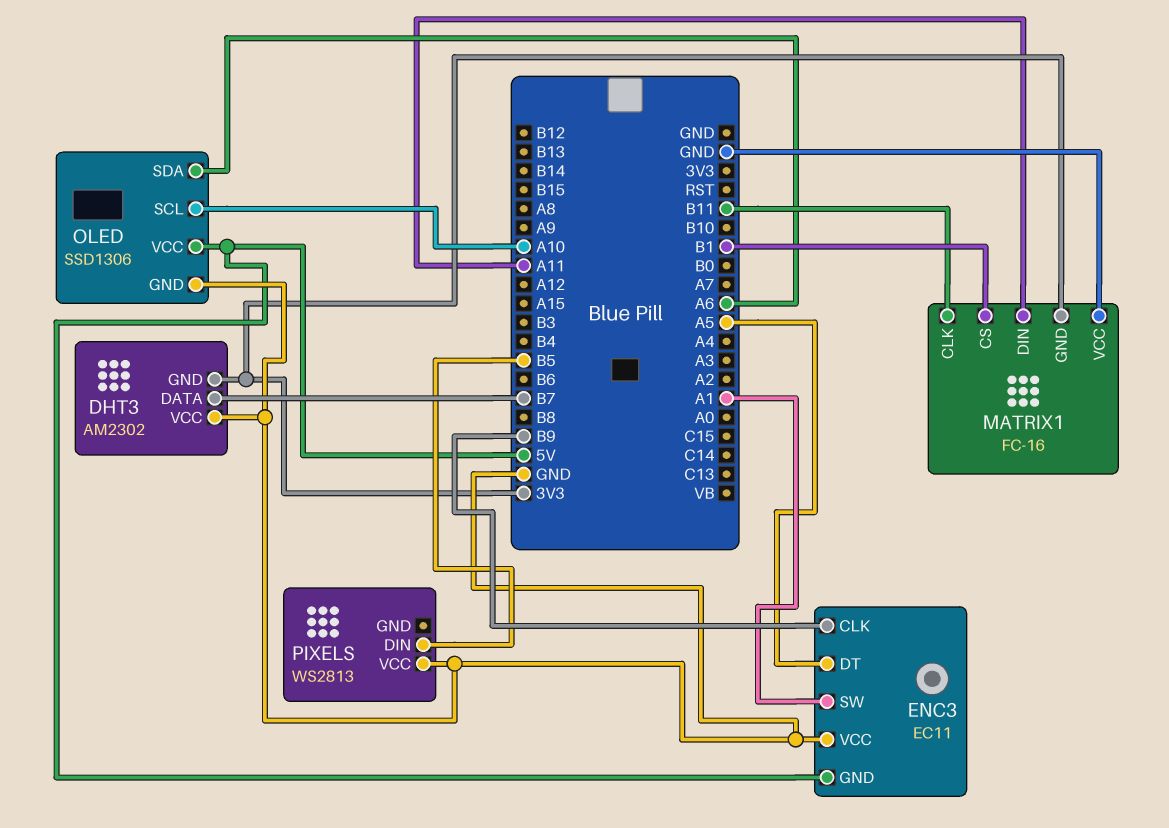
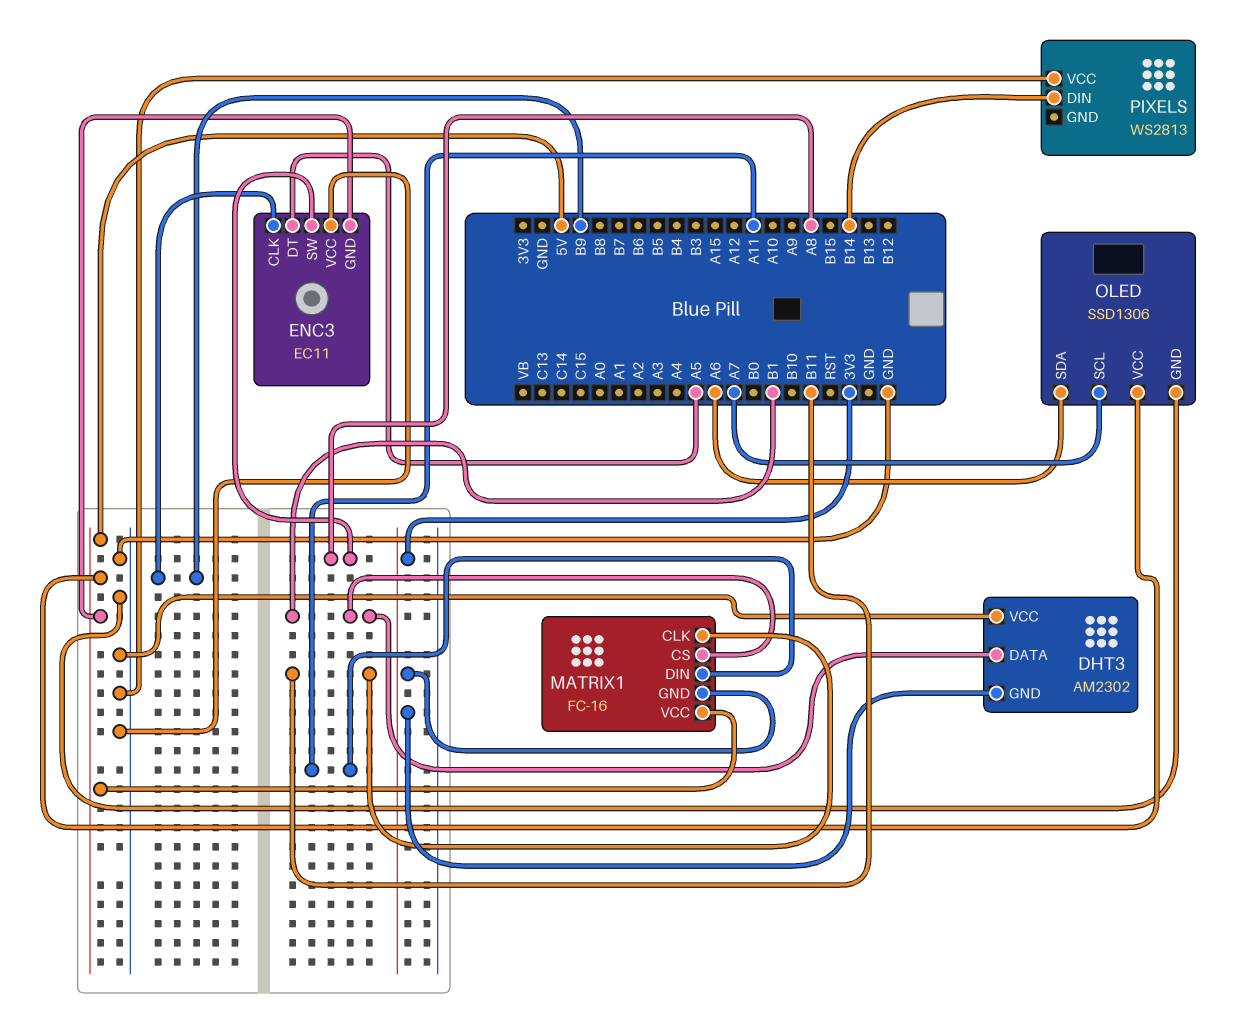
DHT3 pin DATA: B7 -> B1
ENC3 pin SW: A1 -> A8
MATRIX1 pin VCC: GND -> 5V
OLED pin SCL: A10 -> A7
PIXELS pin DIN: B5 -> B14

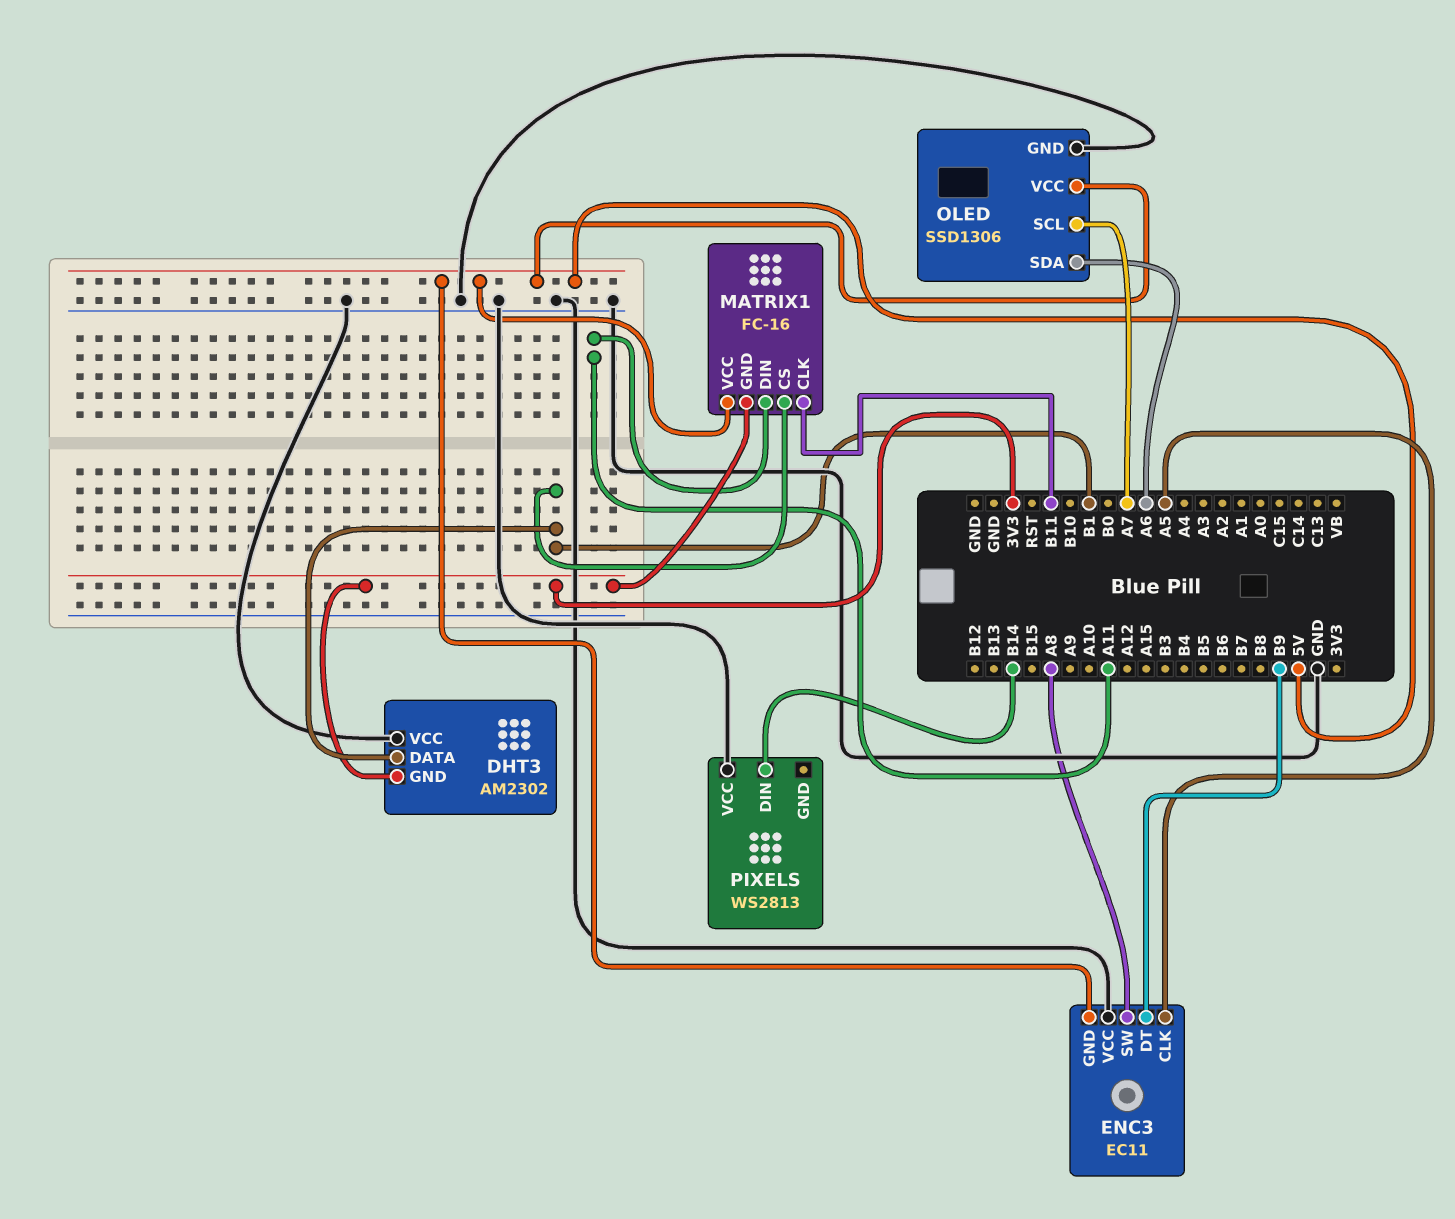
ENC3 pin CLK: B9 -> A5
ENC3 pin DT: A5 -> B9

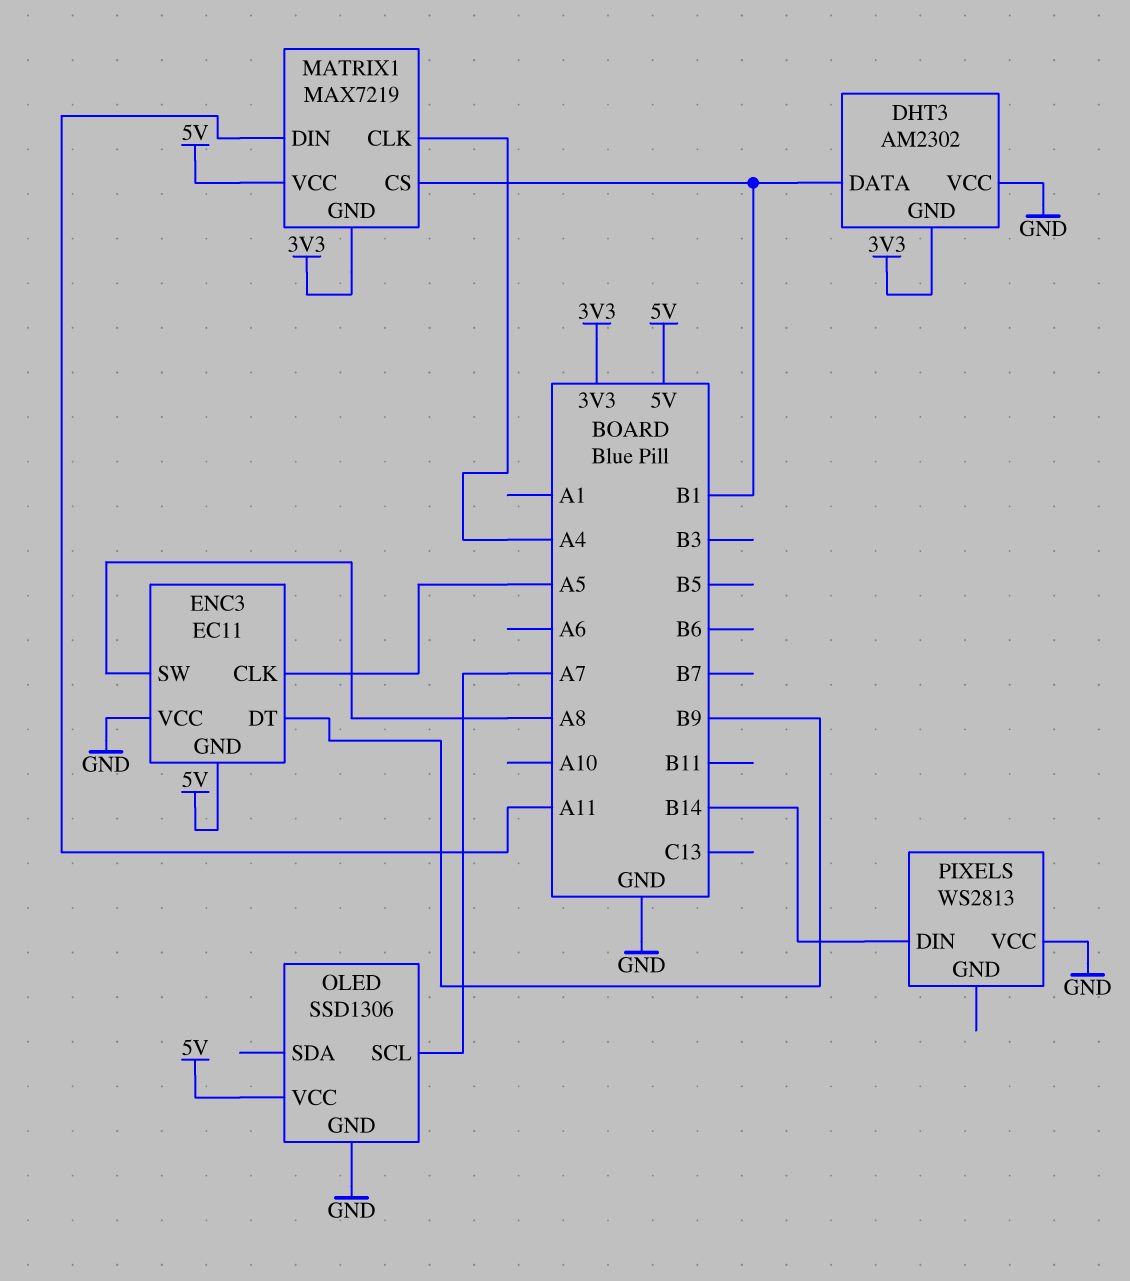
MATRIX1: FC-16 -> MAX7219
MATRIX1 pin CLK: B11 -> A4
OLED pin SDA: A6 -> none

